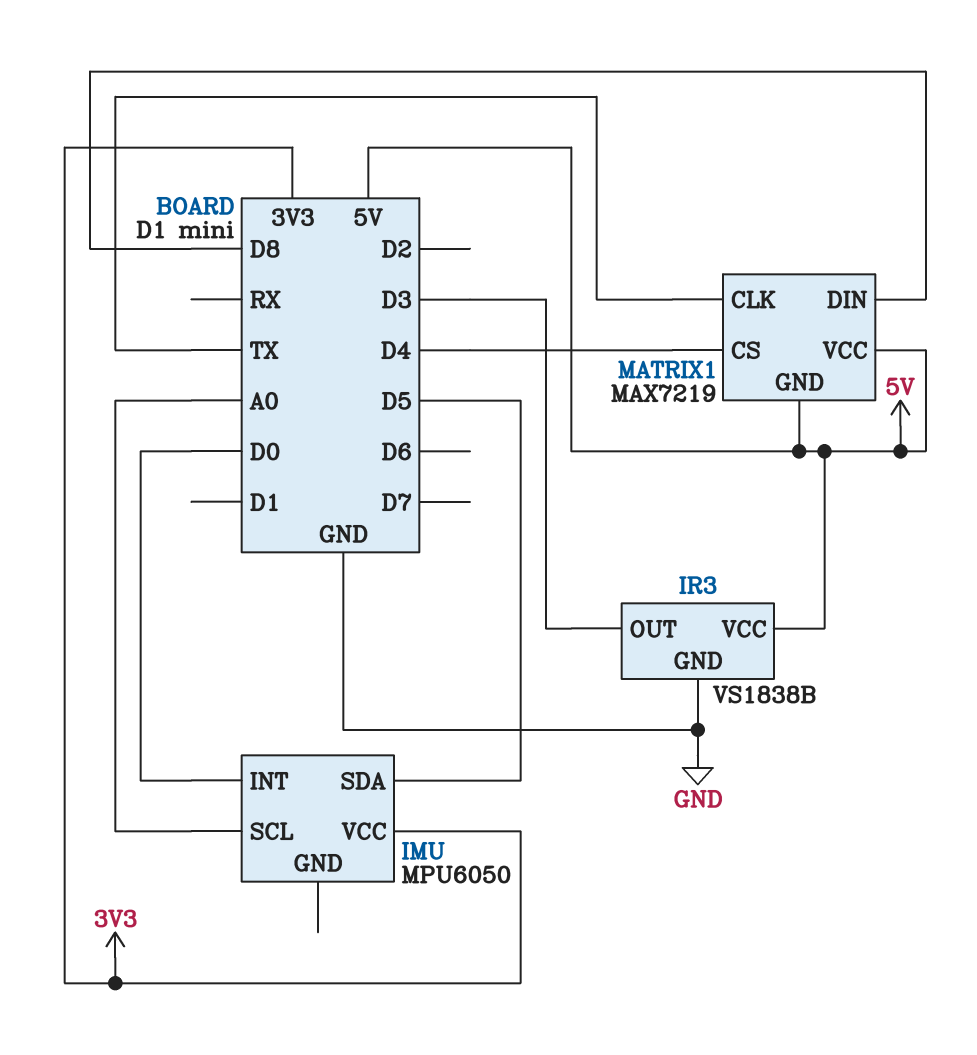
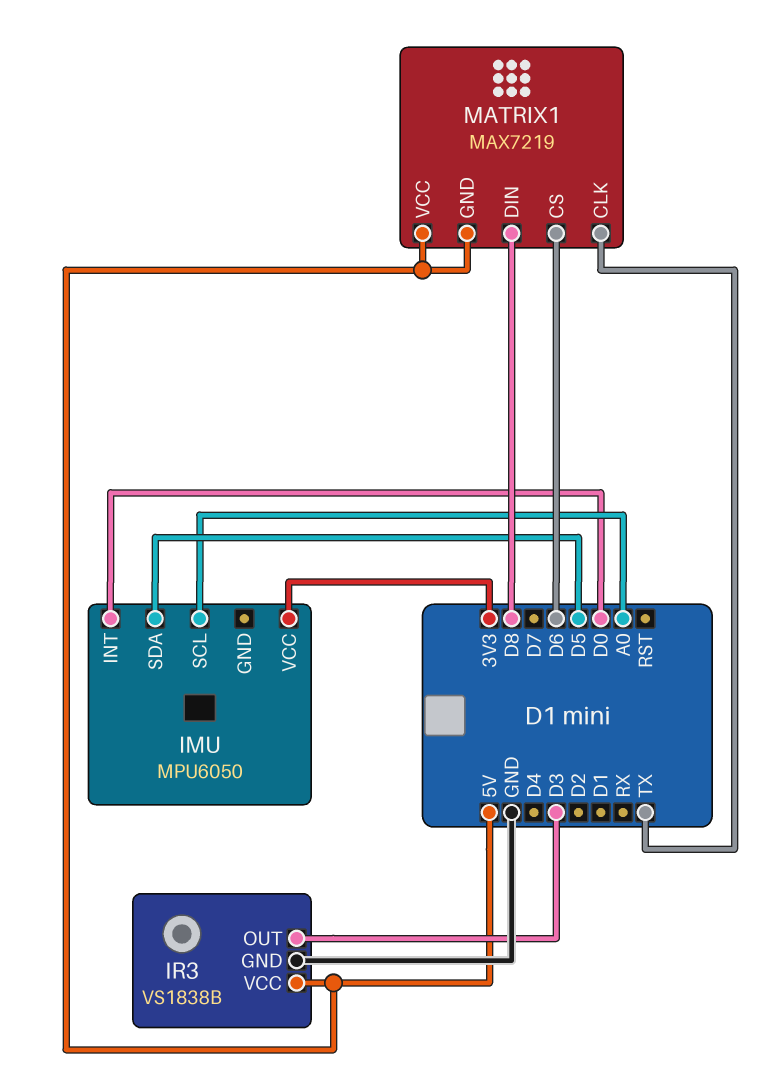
MATRIX1 pin CS: D4 -> D6

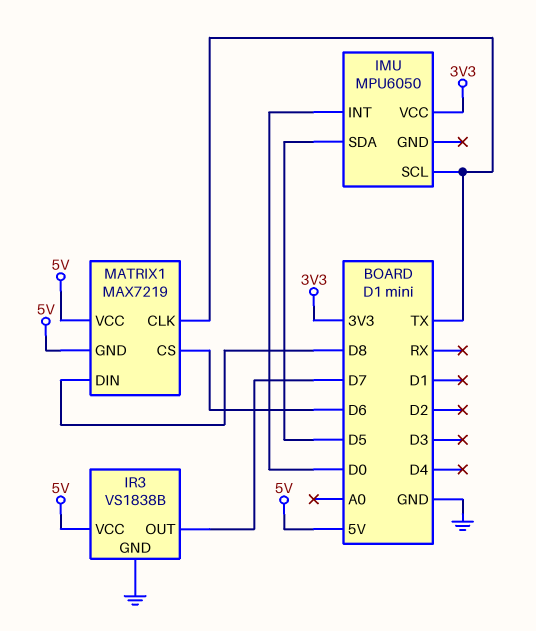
IMU pin SCL: A0 -> TX
IR3 pin OUT: D3 -> D7

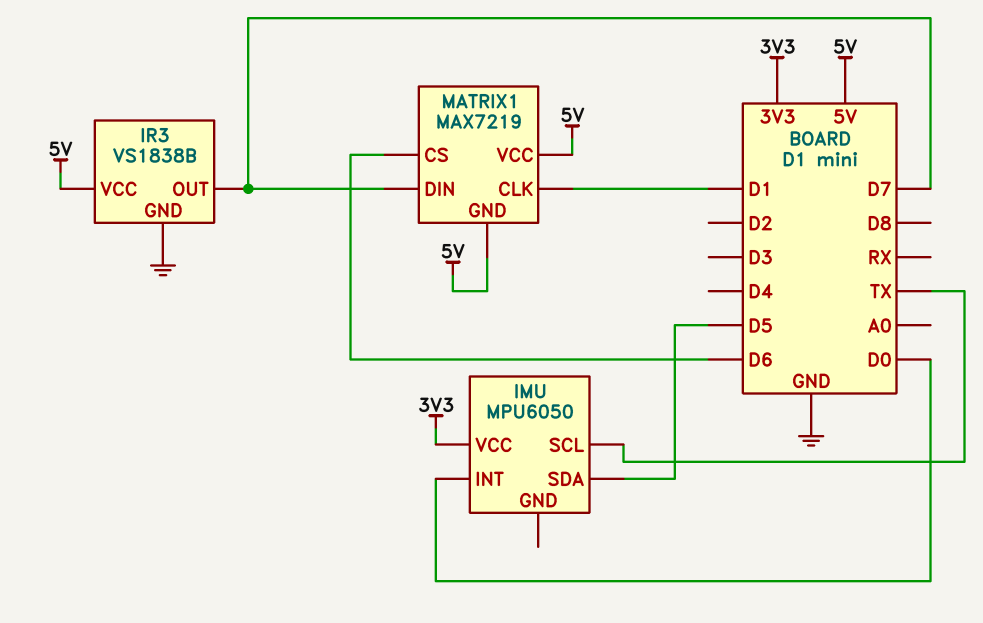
MATRIX1 pin CLK: TX -> D1
MATRIX1 pin DIN: D8 -> D7

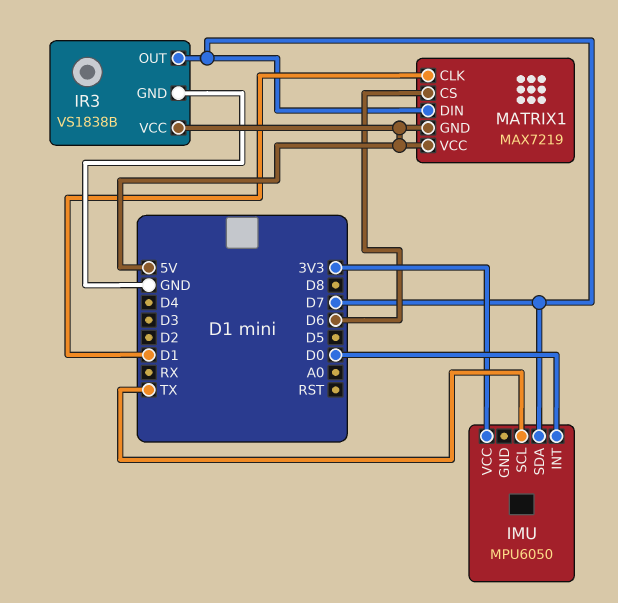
IMU pin SDA: D5 -> D7

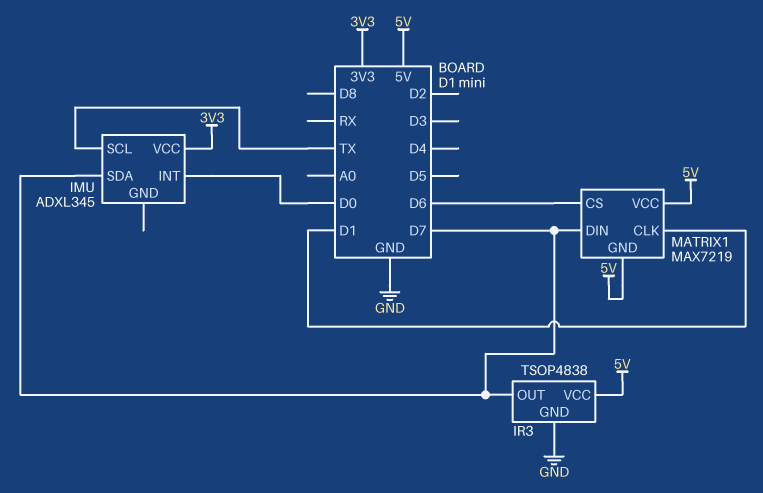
IMU: MPU6050 -> ADXL345
IR3: VS1838B -> TSOP4838

